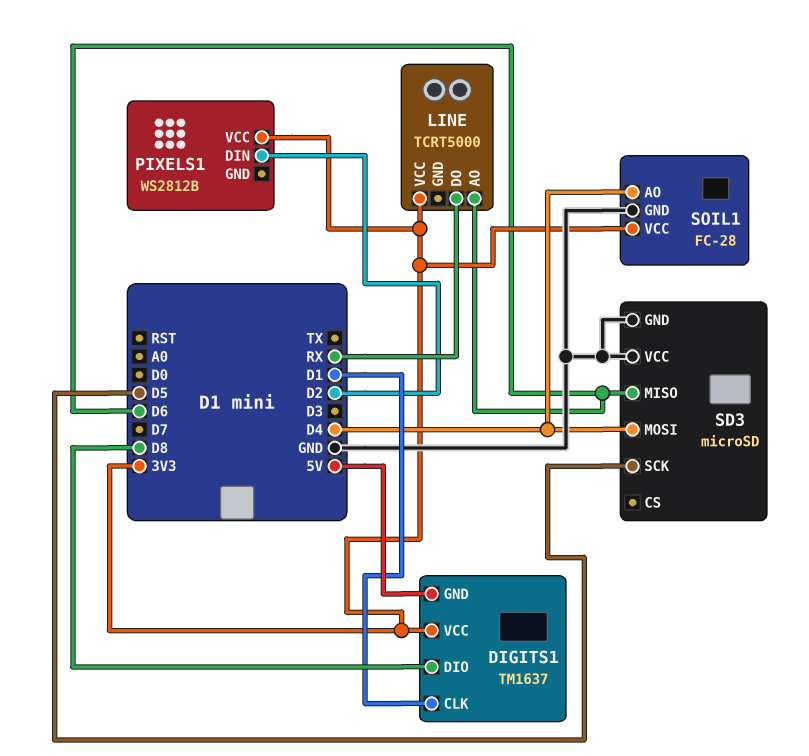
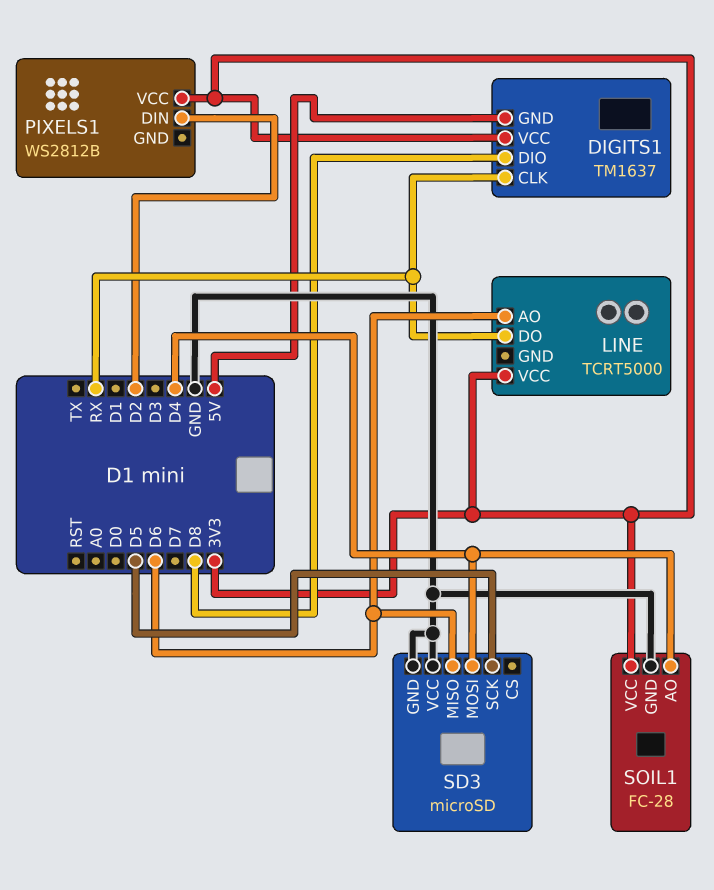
DIGITS1 pin CLK: D1 -> RX

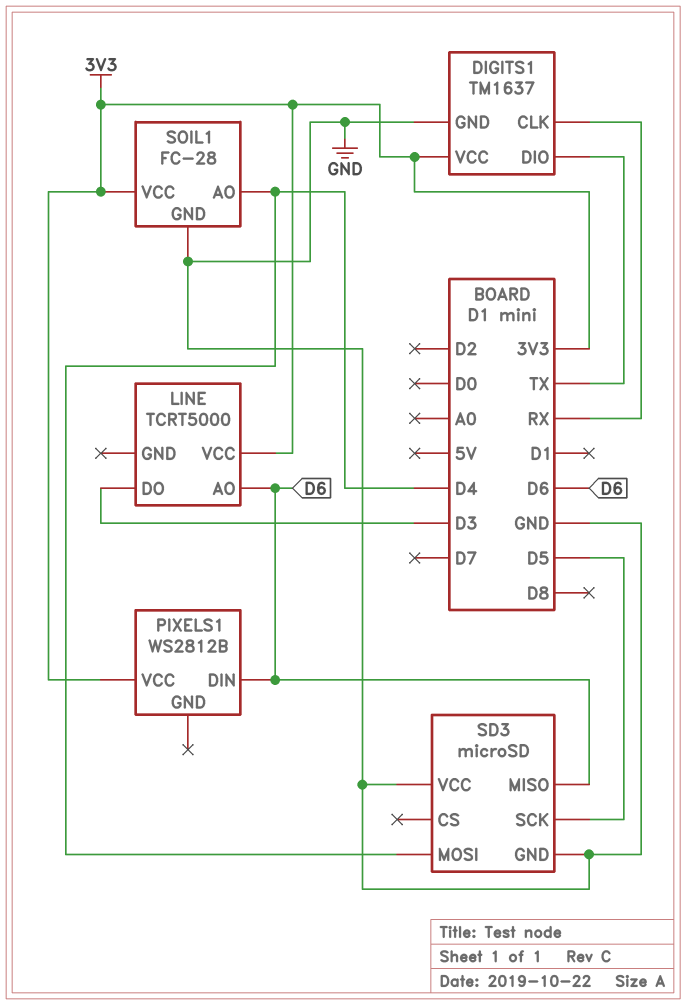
DIGITS1 pin DIO: D8 -> TX
DIGITS1 pin GND: 5V -> GND
LINE pin DO: RX -> D3
PIXELS1 pin DIN: D2 -> D6

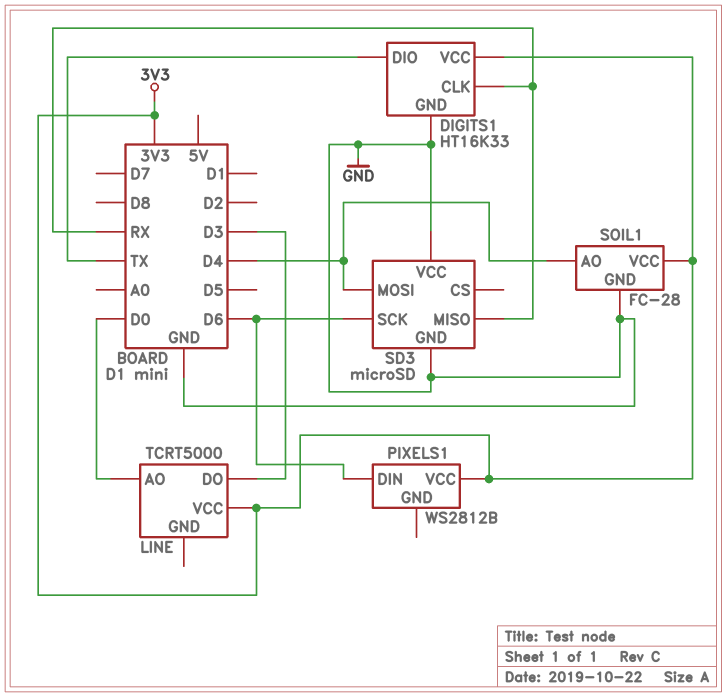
DIGITS1: TM1637 -> HT16K33
LINE pin AO: D6 -> D0
SD3 pin MISO: D6 -> RX
SD3 pin SCK: D5 -> D6

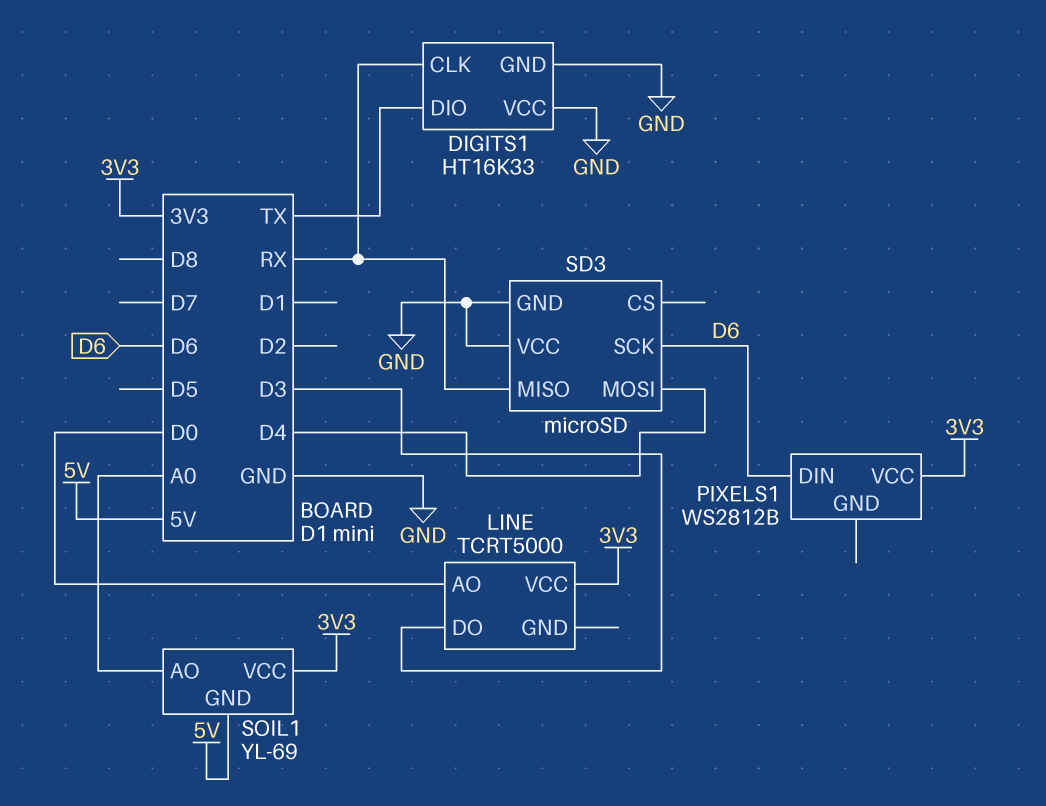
DIGITS1 pin VCC: 3V3 -> GND
SOIL1: FC-28 -> YL-69
SOIL1 pin AO: D4 -> A0
SOIL1 pin GND: GND -> 5V

